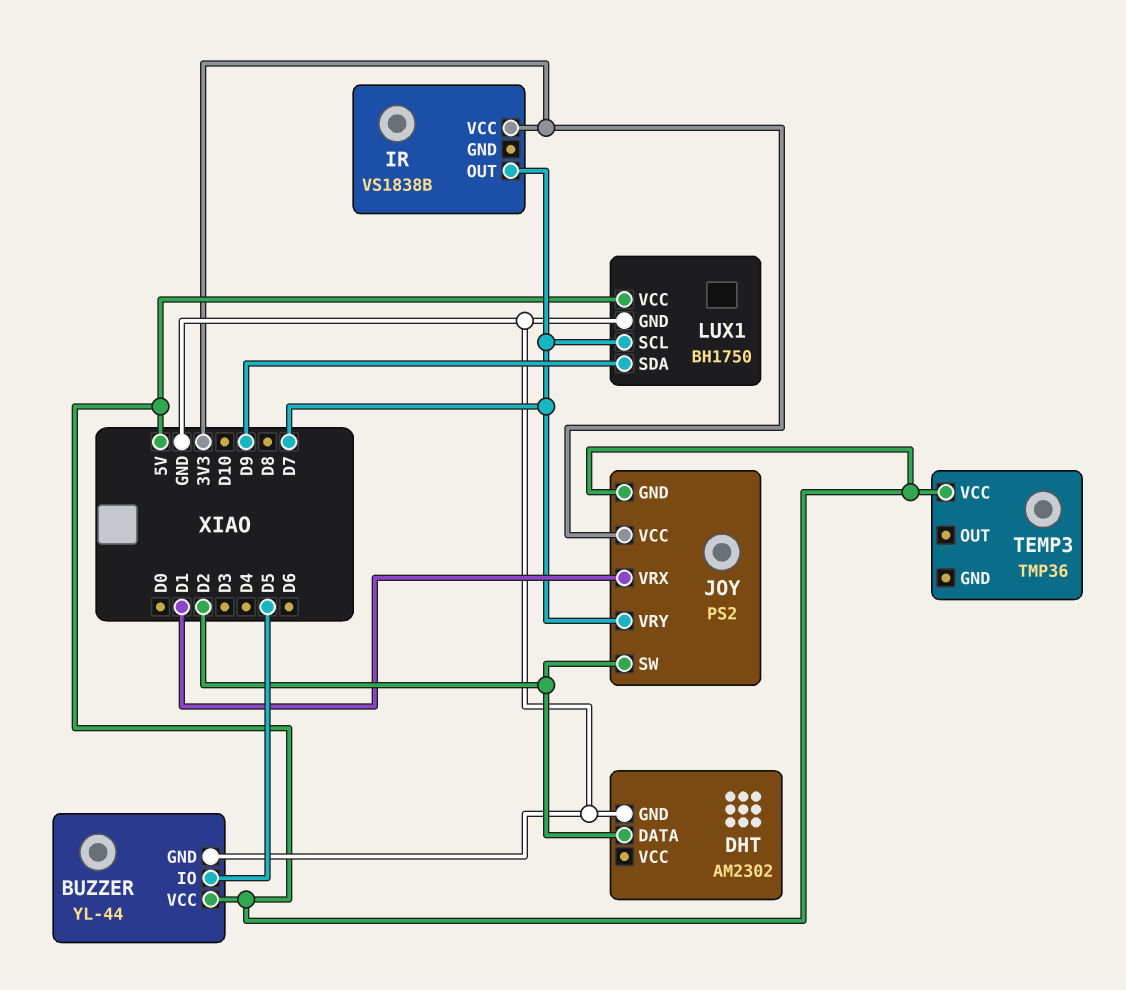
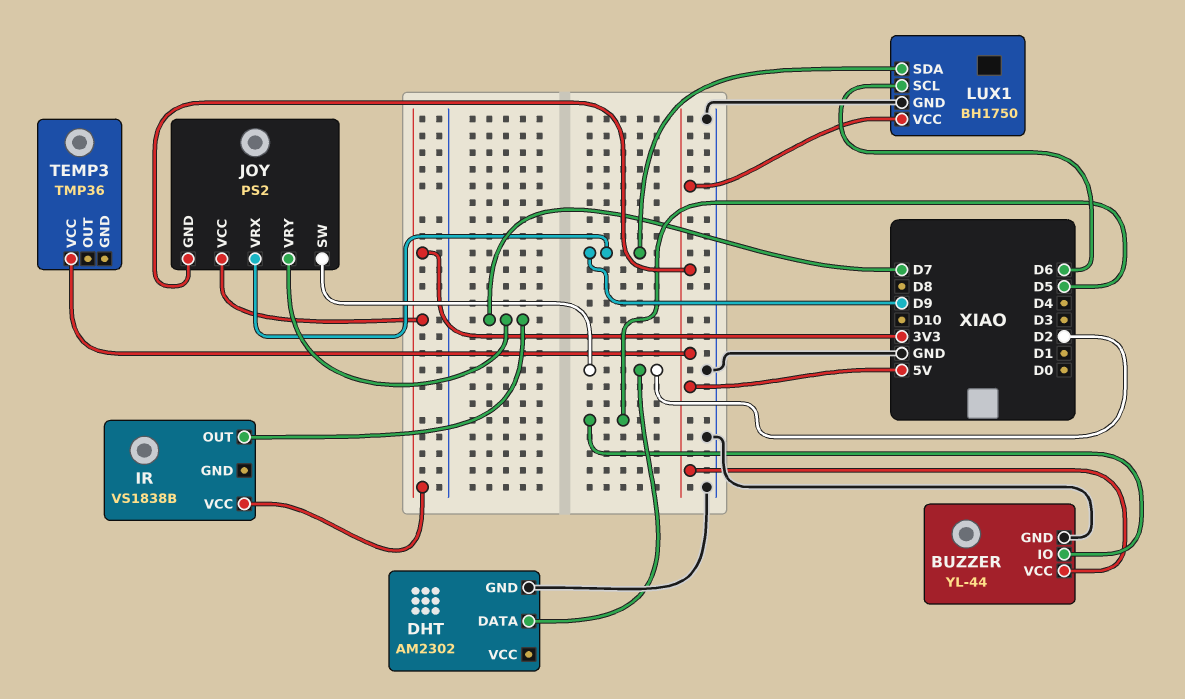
JOY pin VRX: D1 -> D9
LUX1 pin SCL: D7 -> D6

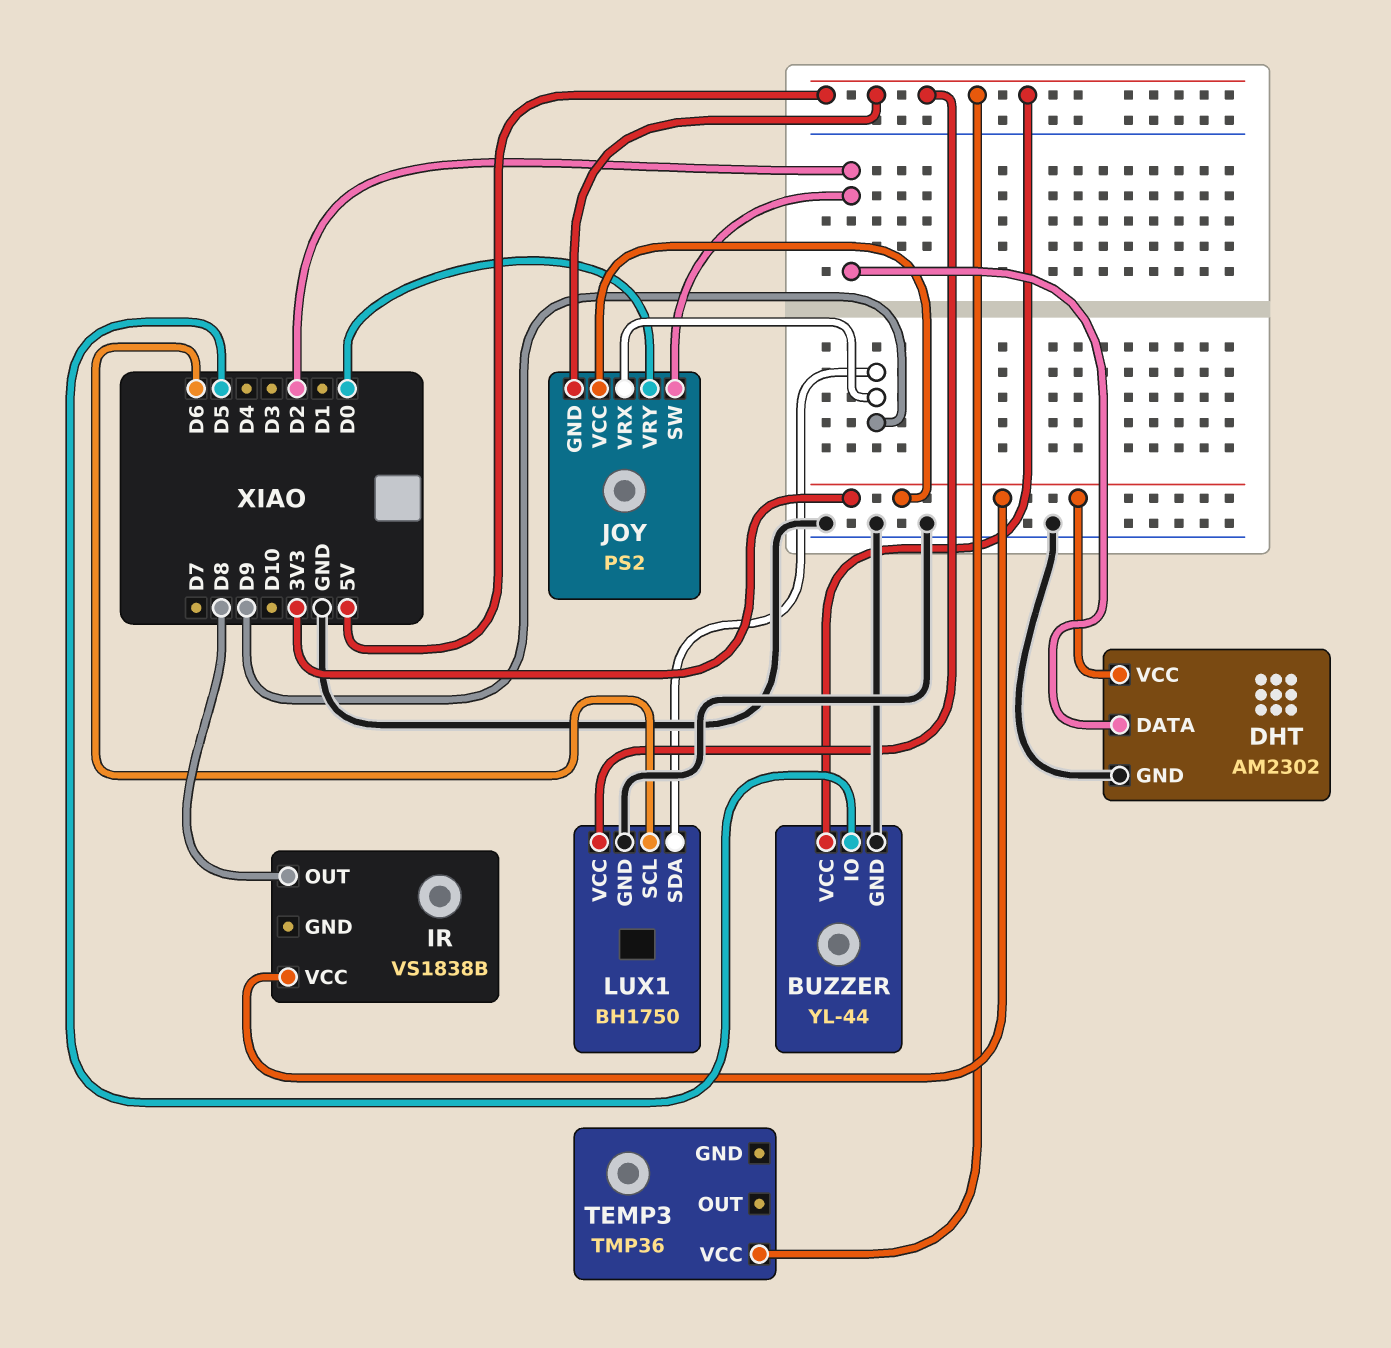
DHT pin VCC: none -> 3V3
IR pin OUT: D7 -> D8
JOY pin VRY: D7 -> D0

